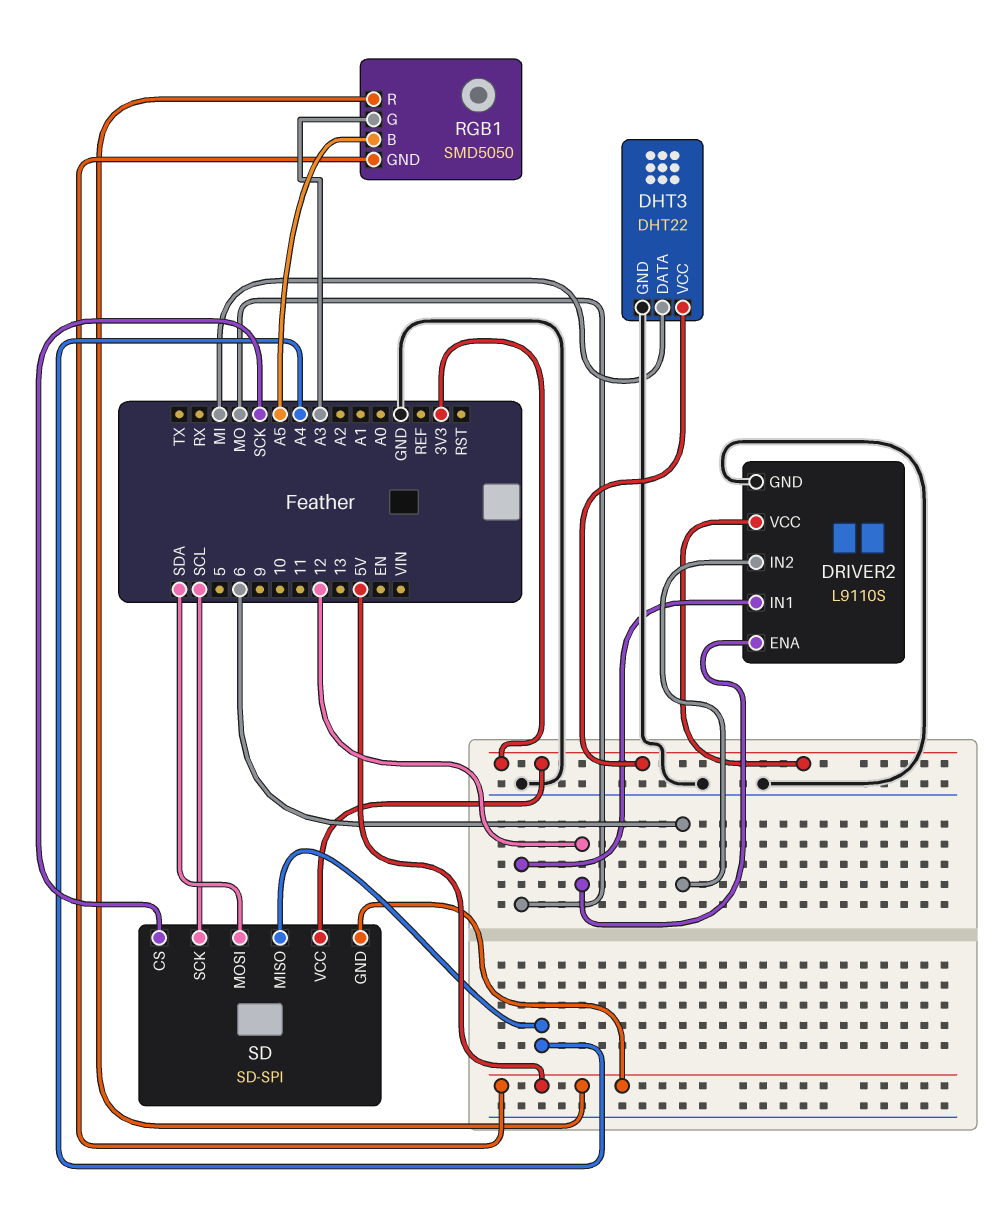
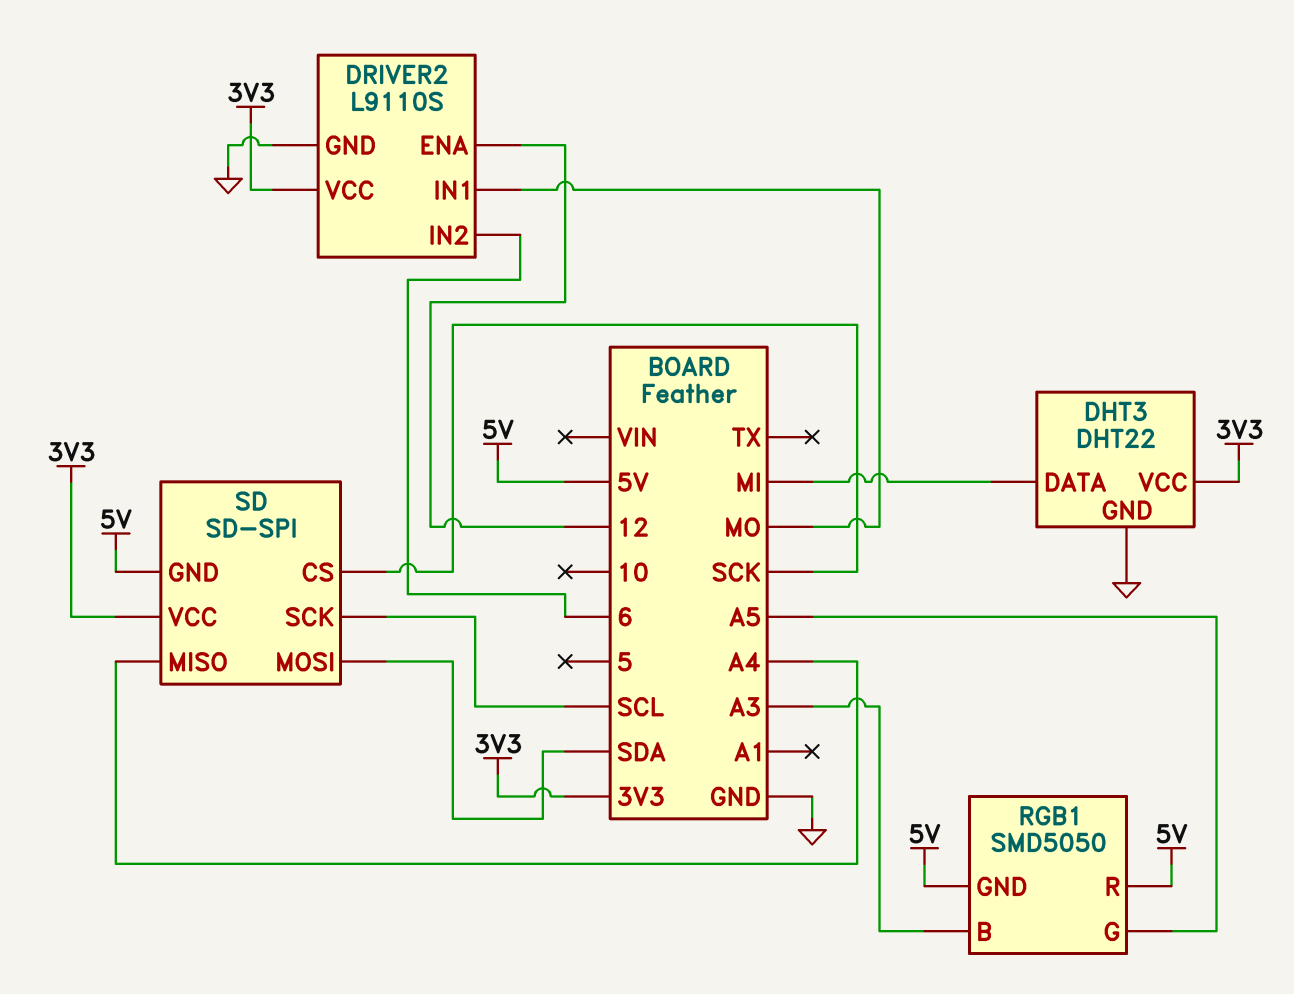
RGB1 pin B: A5 -> A3
RGB1 pin G: A3 -> A5

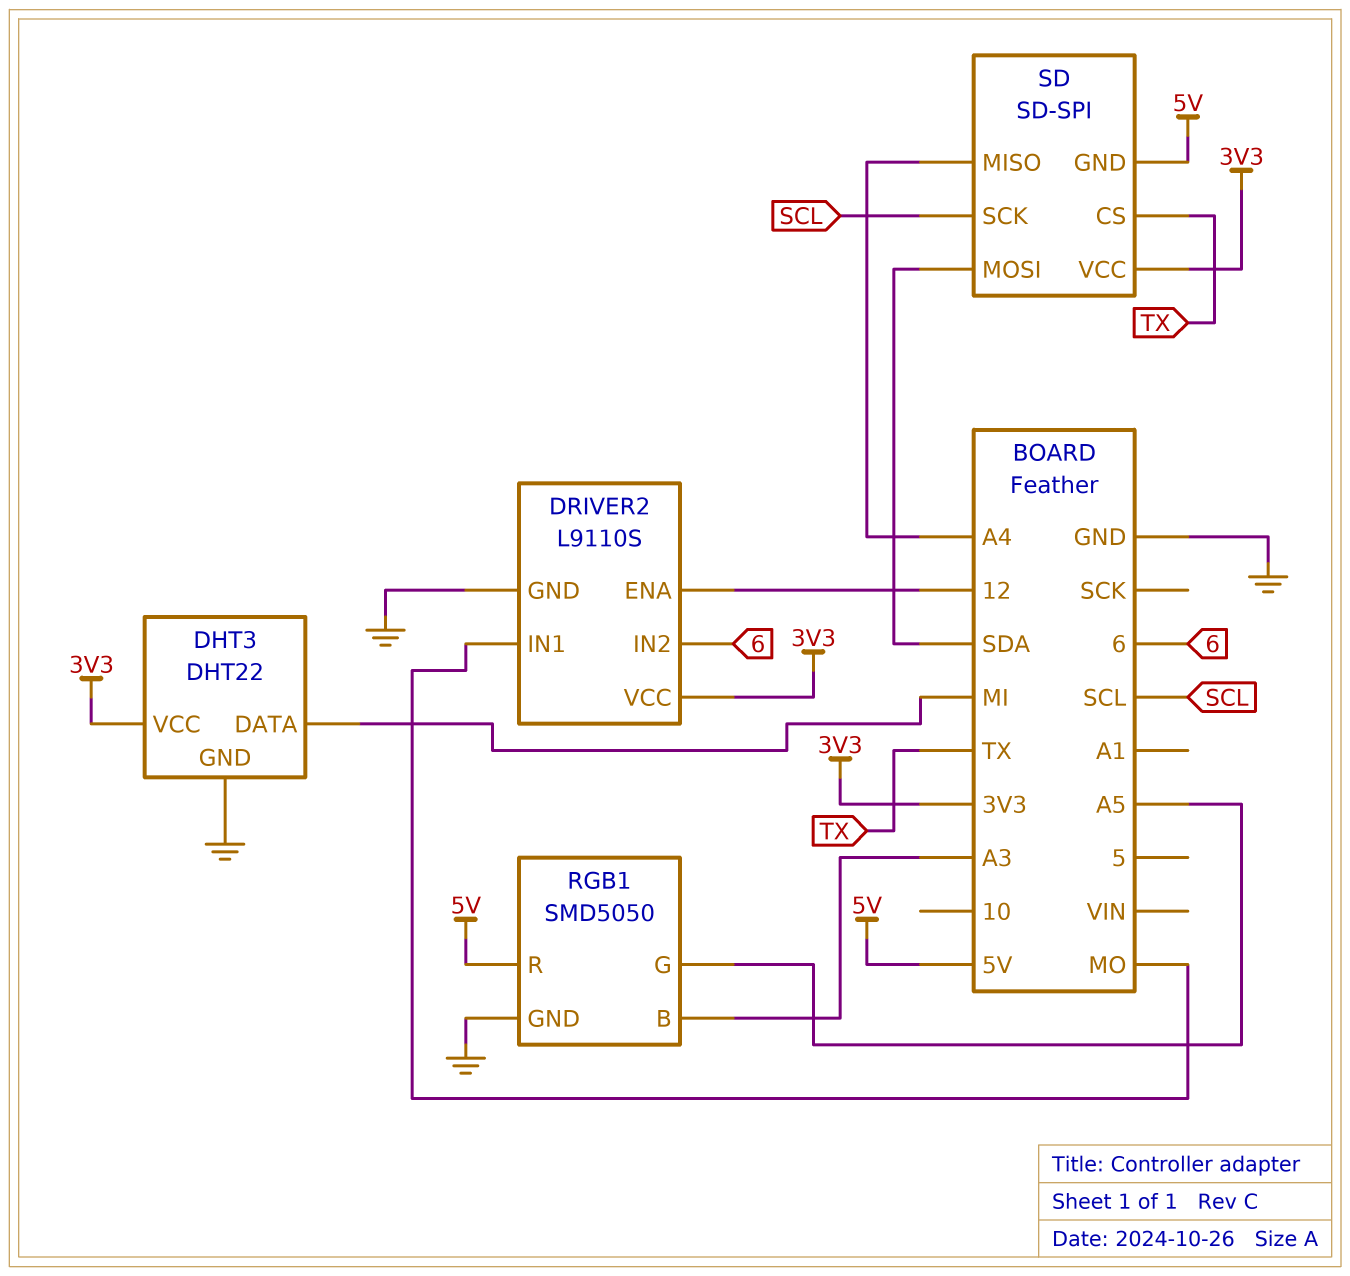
RGB1 pin GND: 5V -> GND
SD pin CS: SCK -> TX

